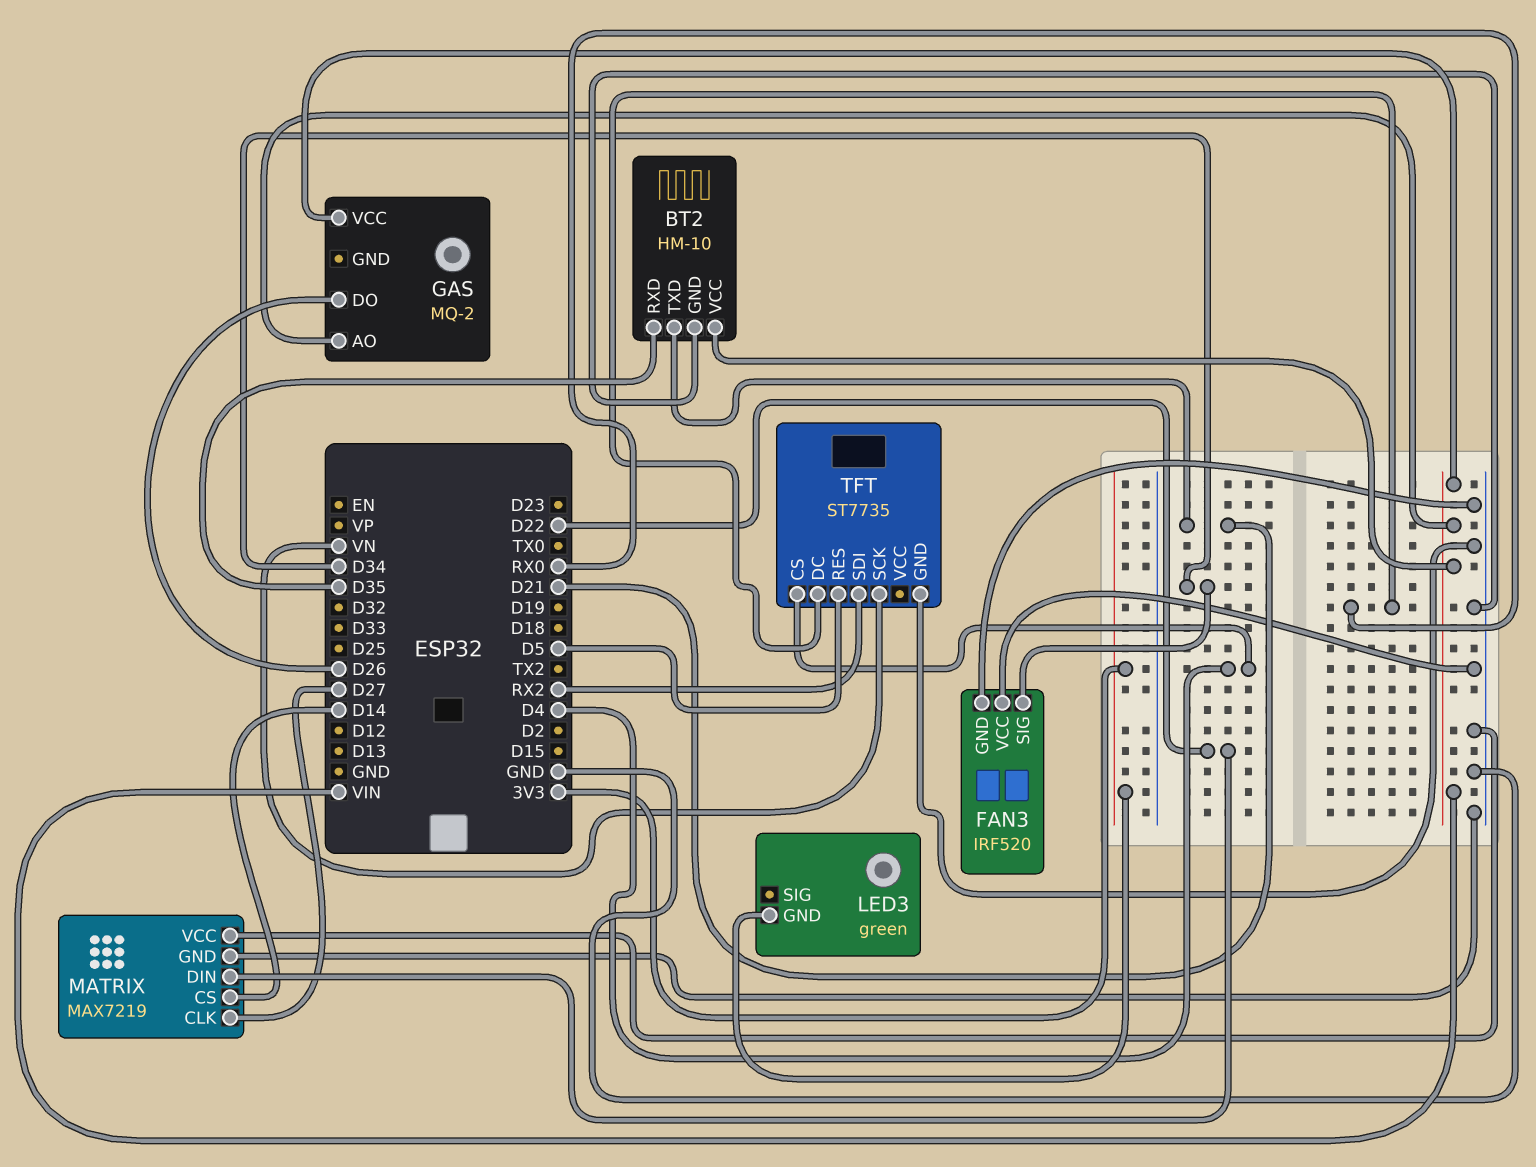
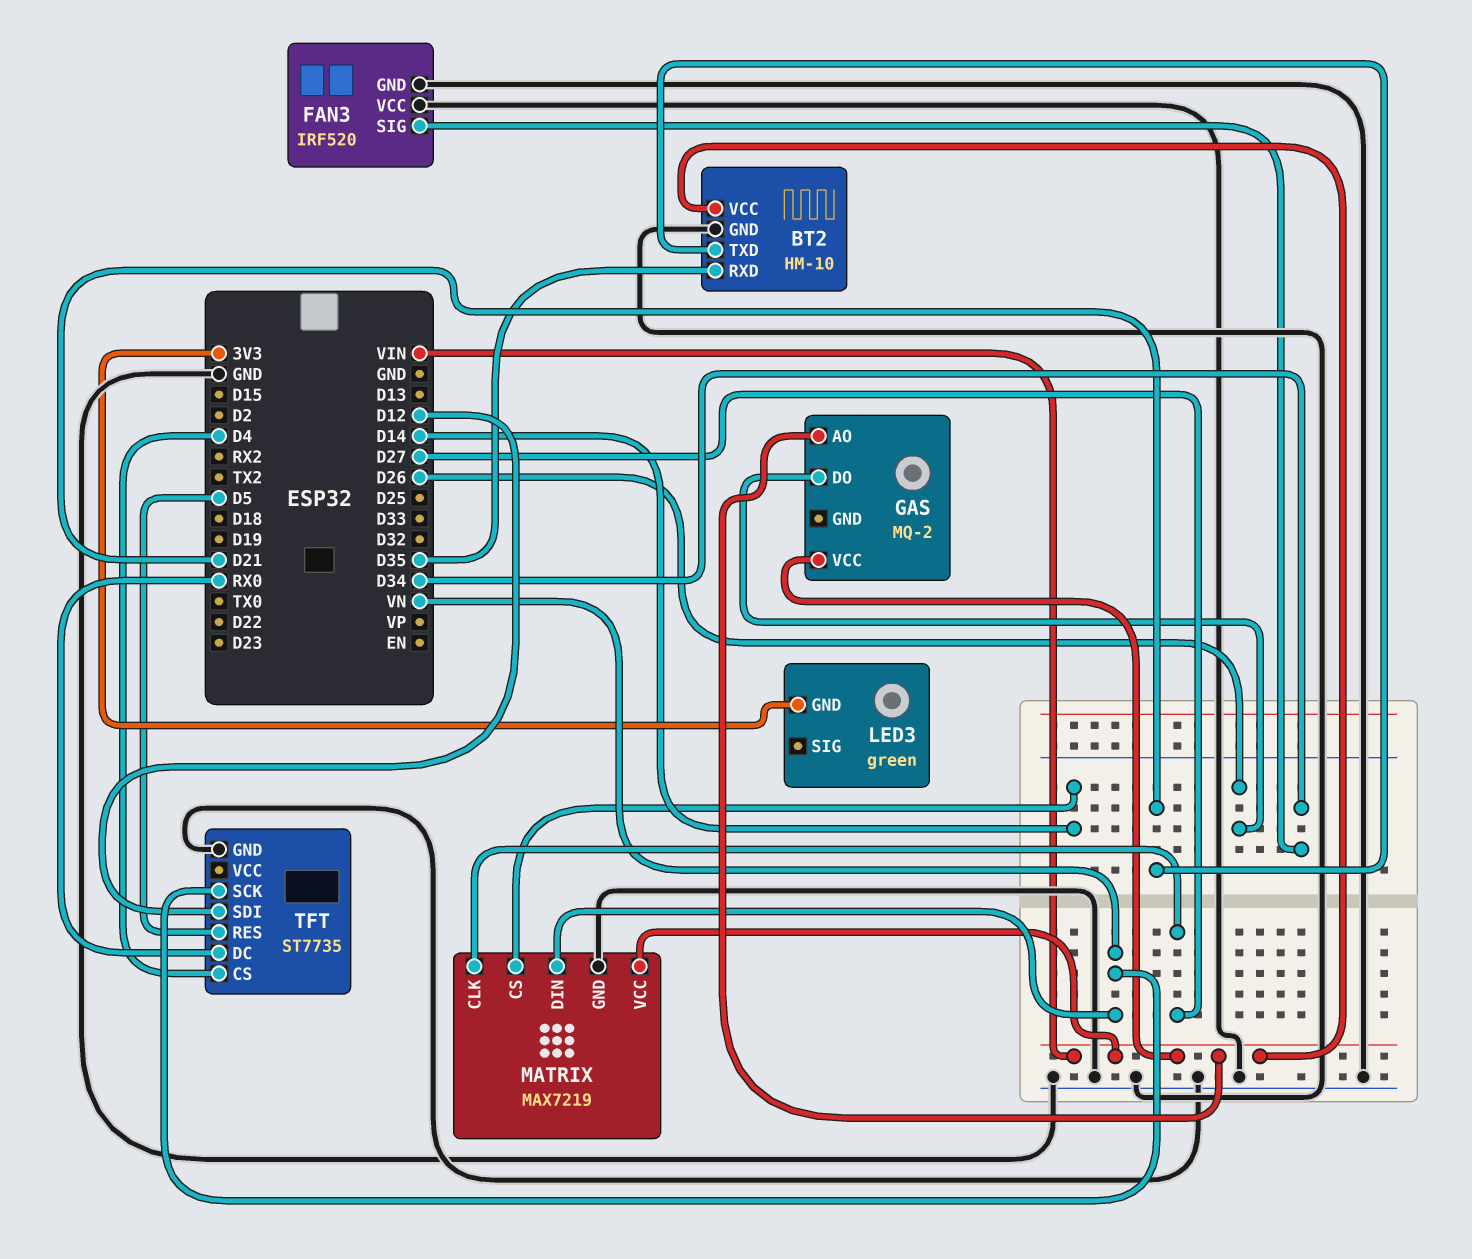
MATRIX pin DIN: D22 -> VN
MATRIX pin VCC: GND -> VIN
TFT pin SDI: RX2 -> D12

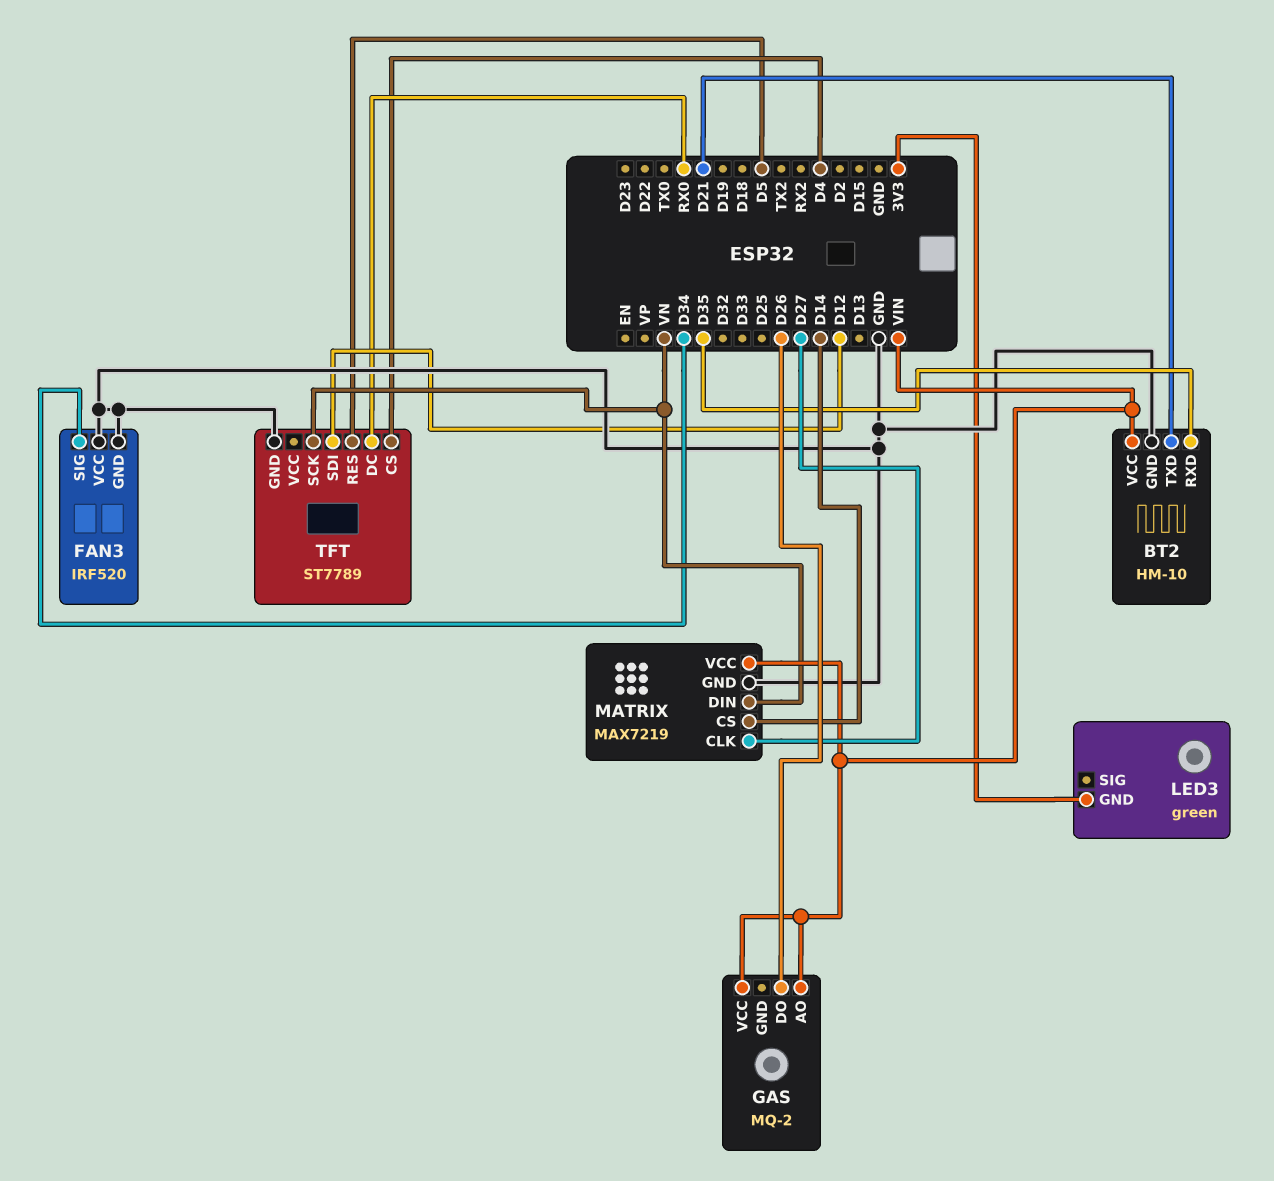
TFT: ST7735 -> ST7789

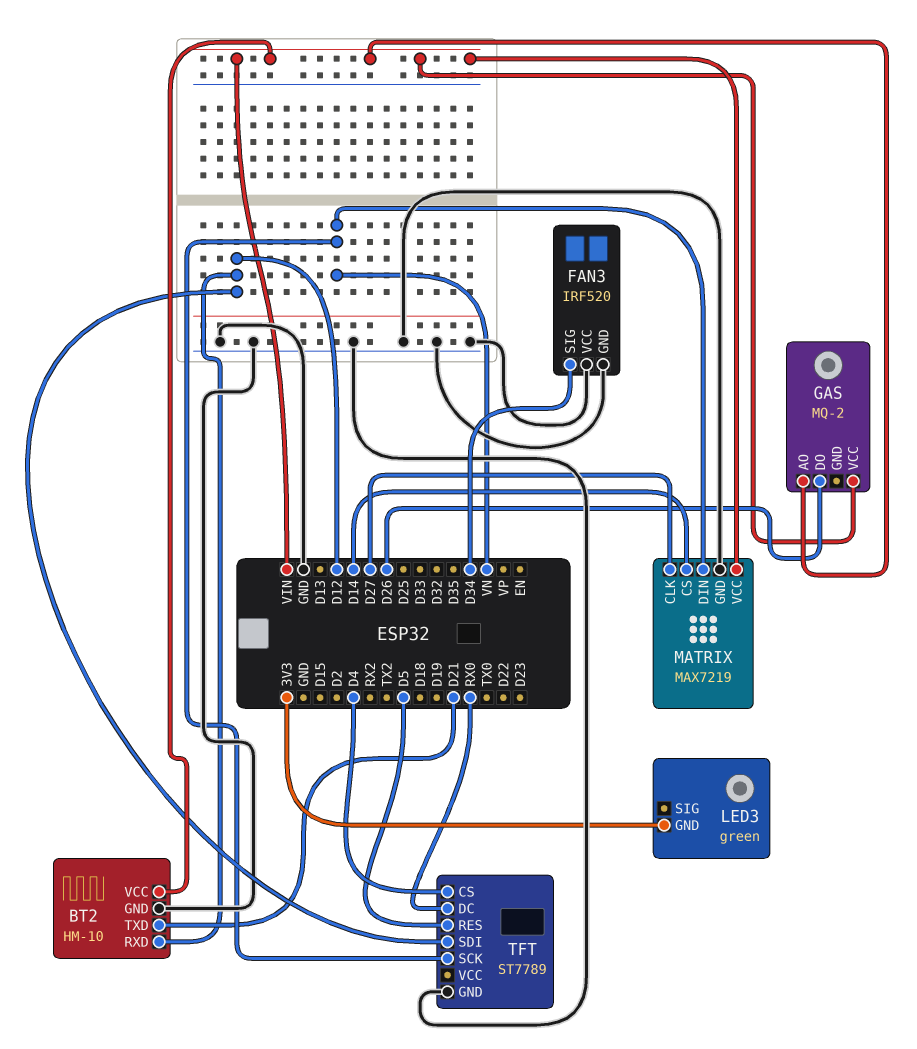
BT2 pin RXD: D35 -> D12

